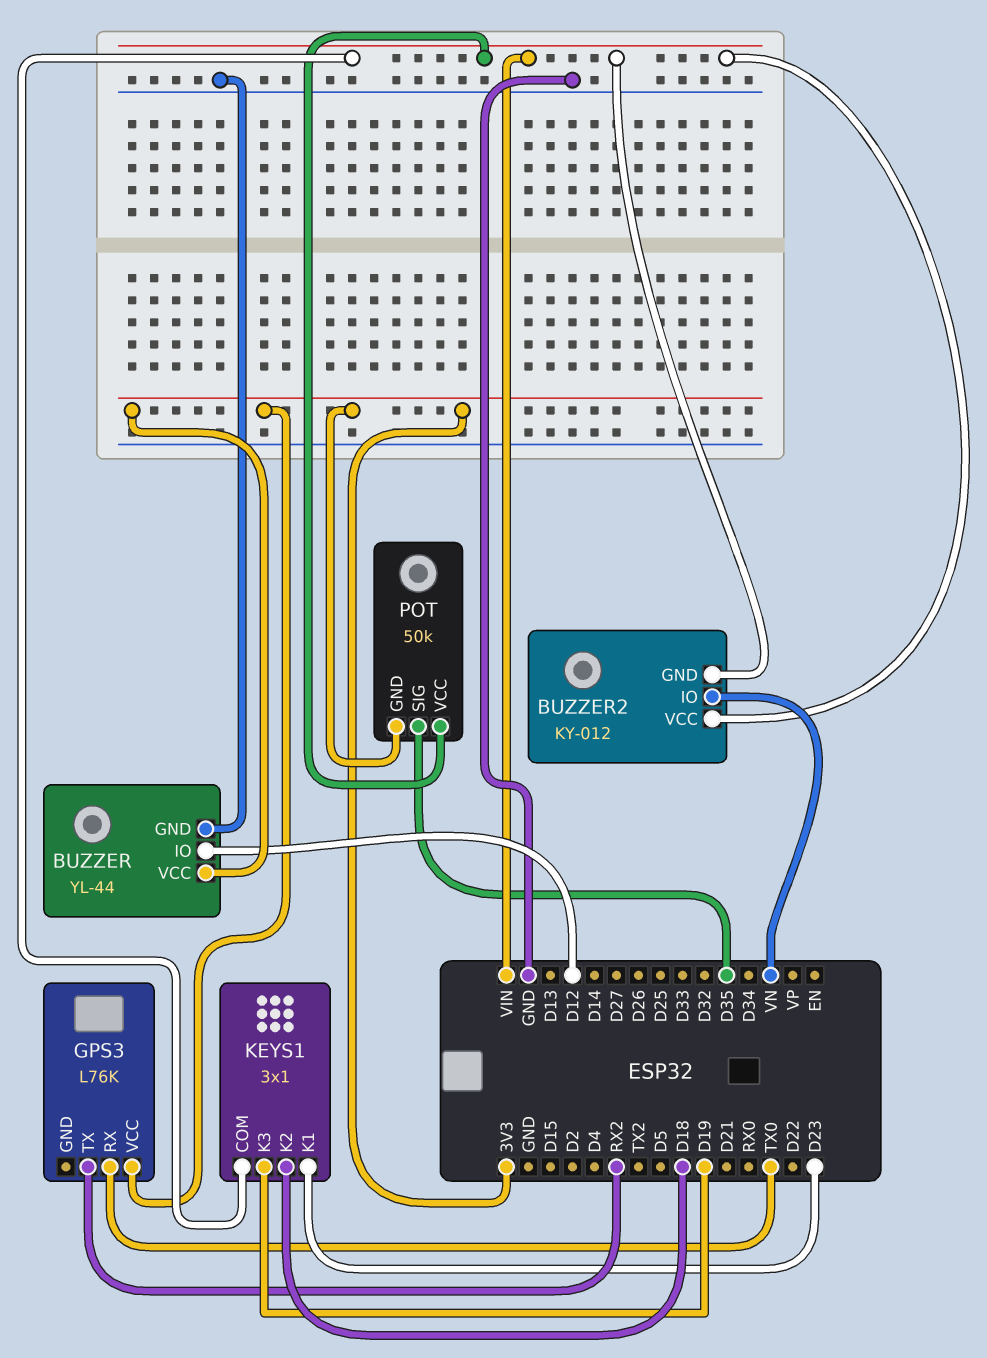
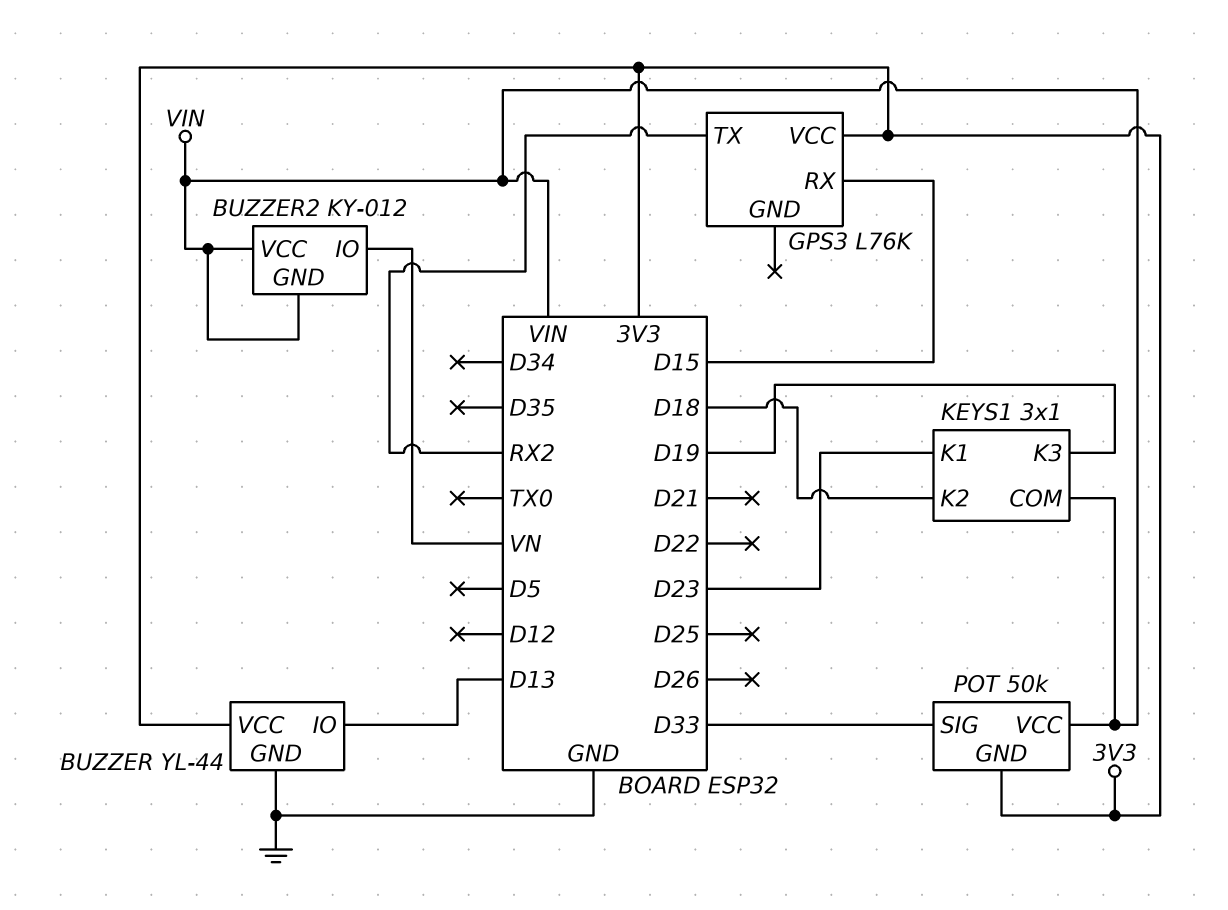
BUZZER pin IO: D12 -> D13
GPS3 pin RX: TX0 -> D15
POT pin SIG: D35 -> D33

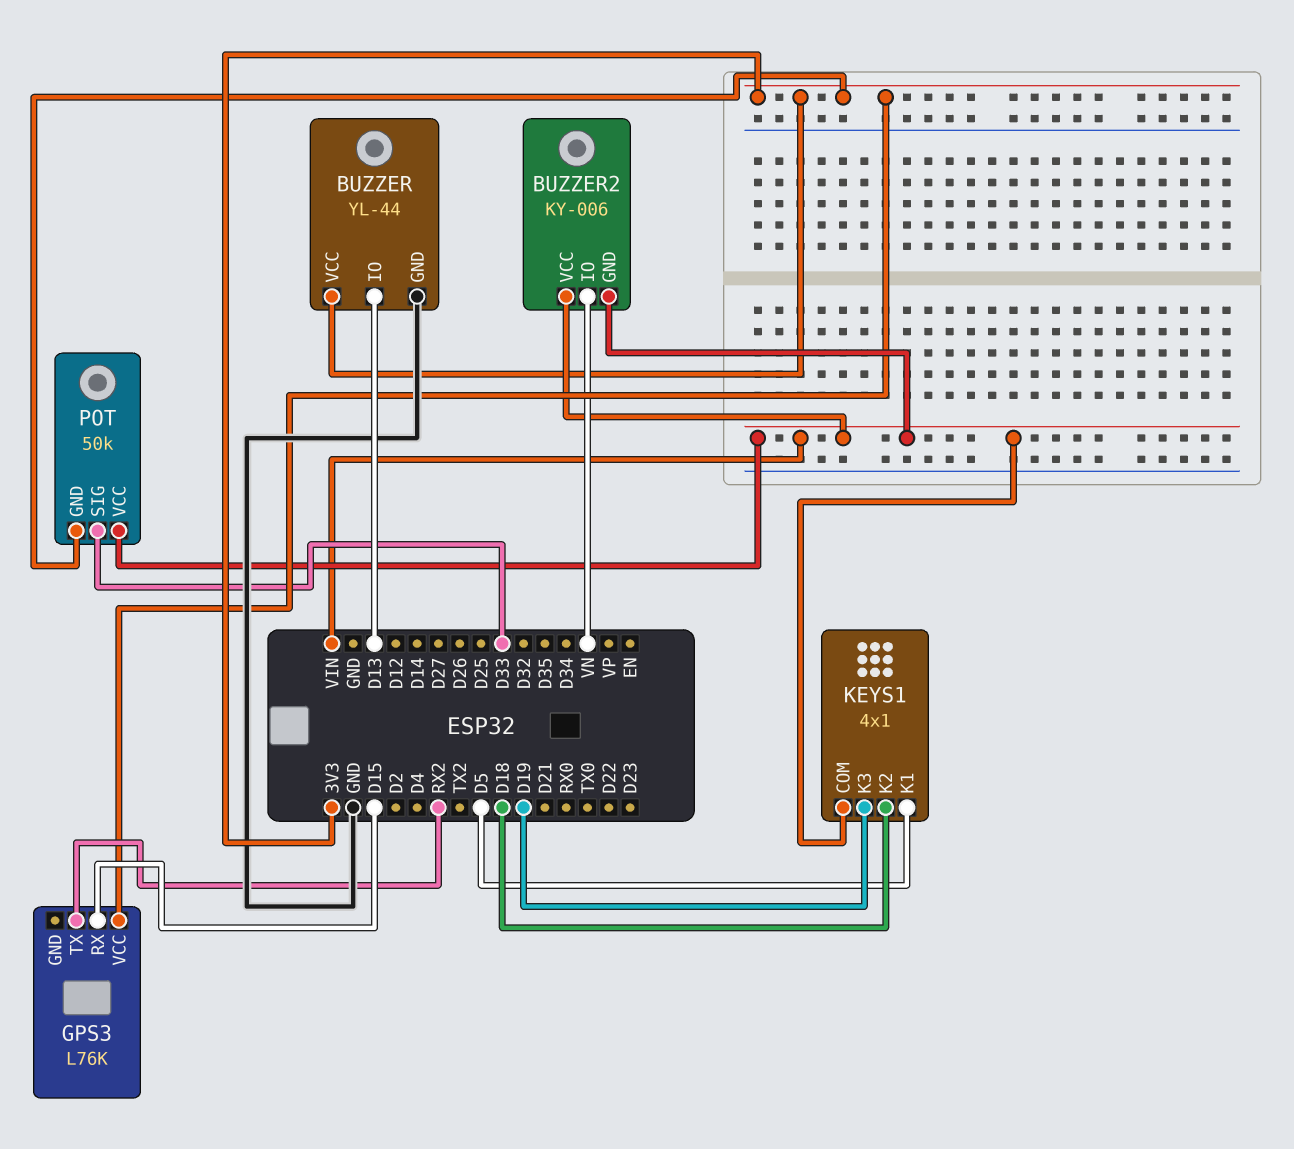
BUZZER2: KY-012 -> KY-006
KEYS1: 3x1 -> 4x1
KEYS1 pin K1: D23 -> D5

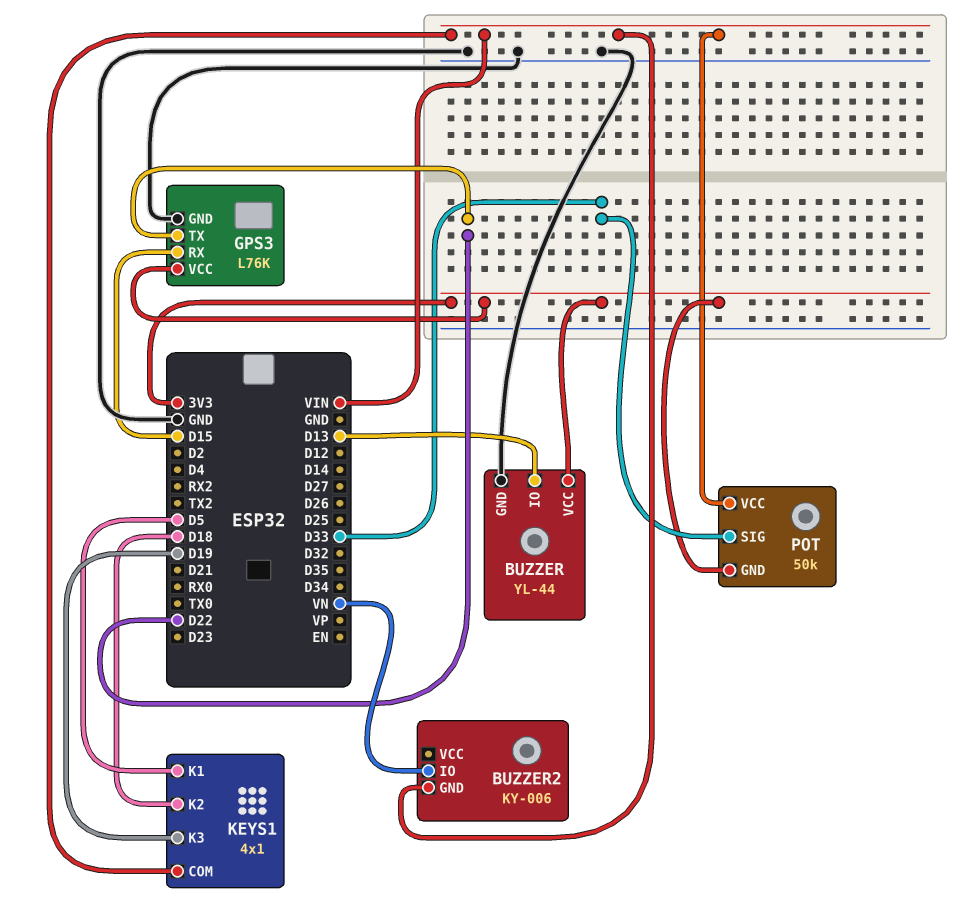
BUZZER2 pin VCC: VIN -> none
GPS3 pin GND: none -> GND
GPS3 pin TX: RX2 -> D22

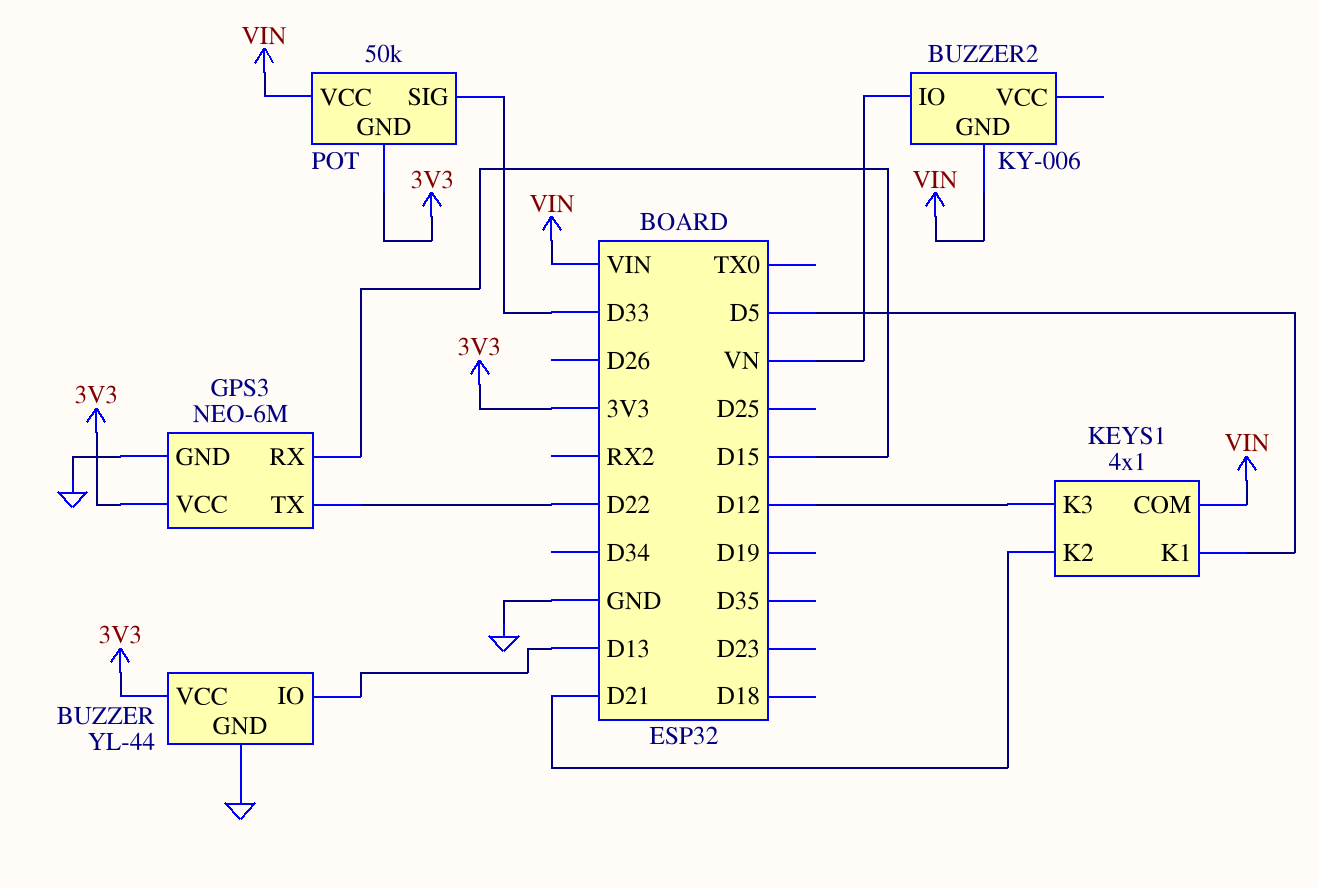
GPS3: L76K -> NEO-6M
KEYS1 pin K2: D18 -> D21
KEYS1 pin K3: D19 -> D12

